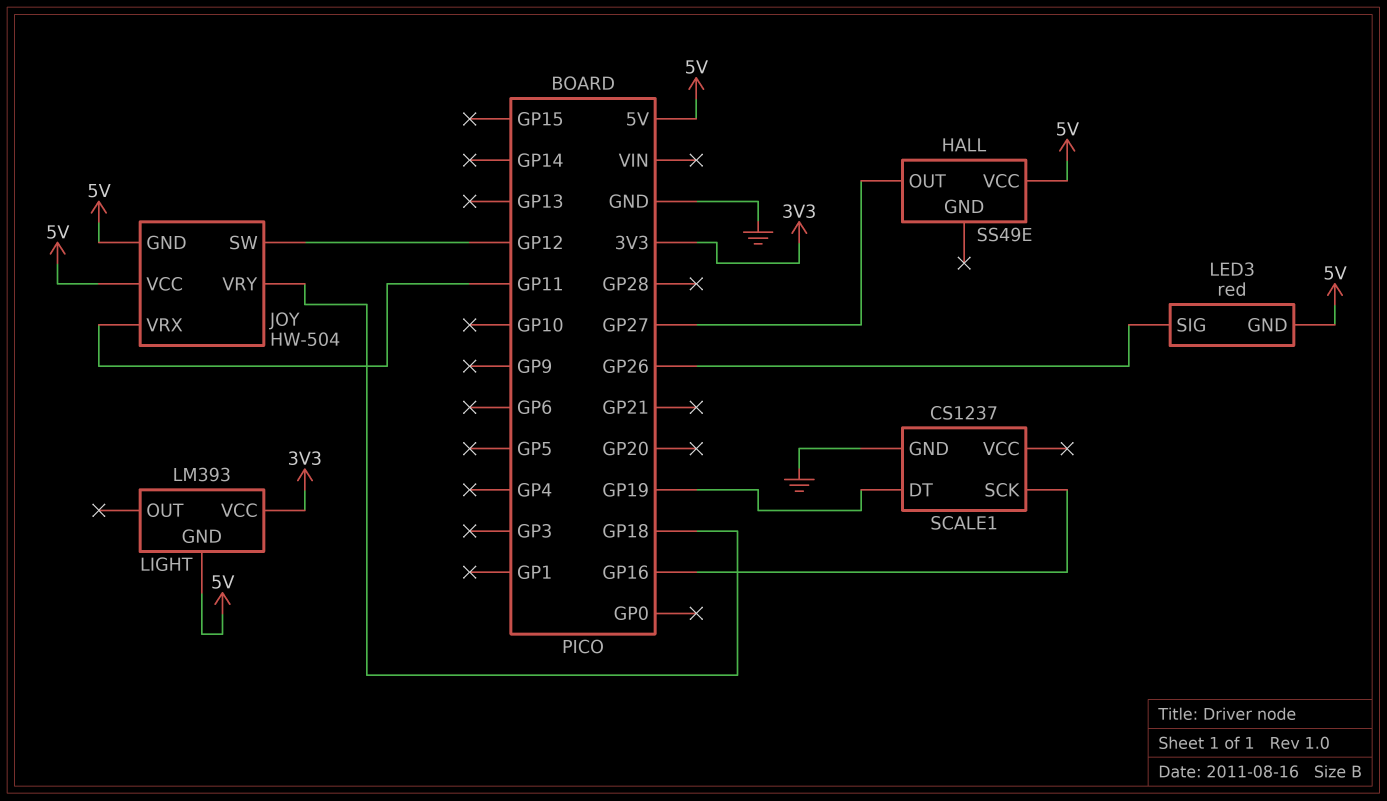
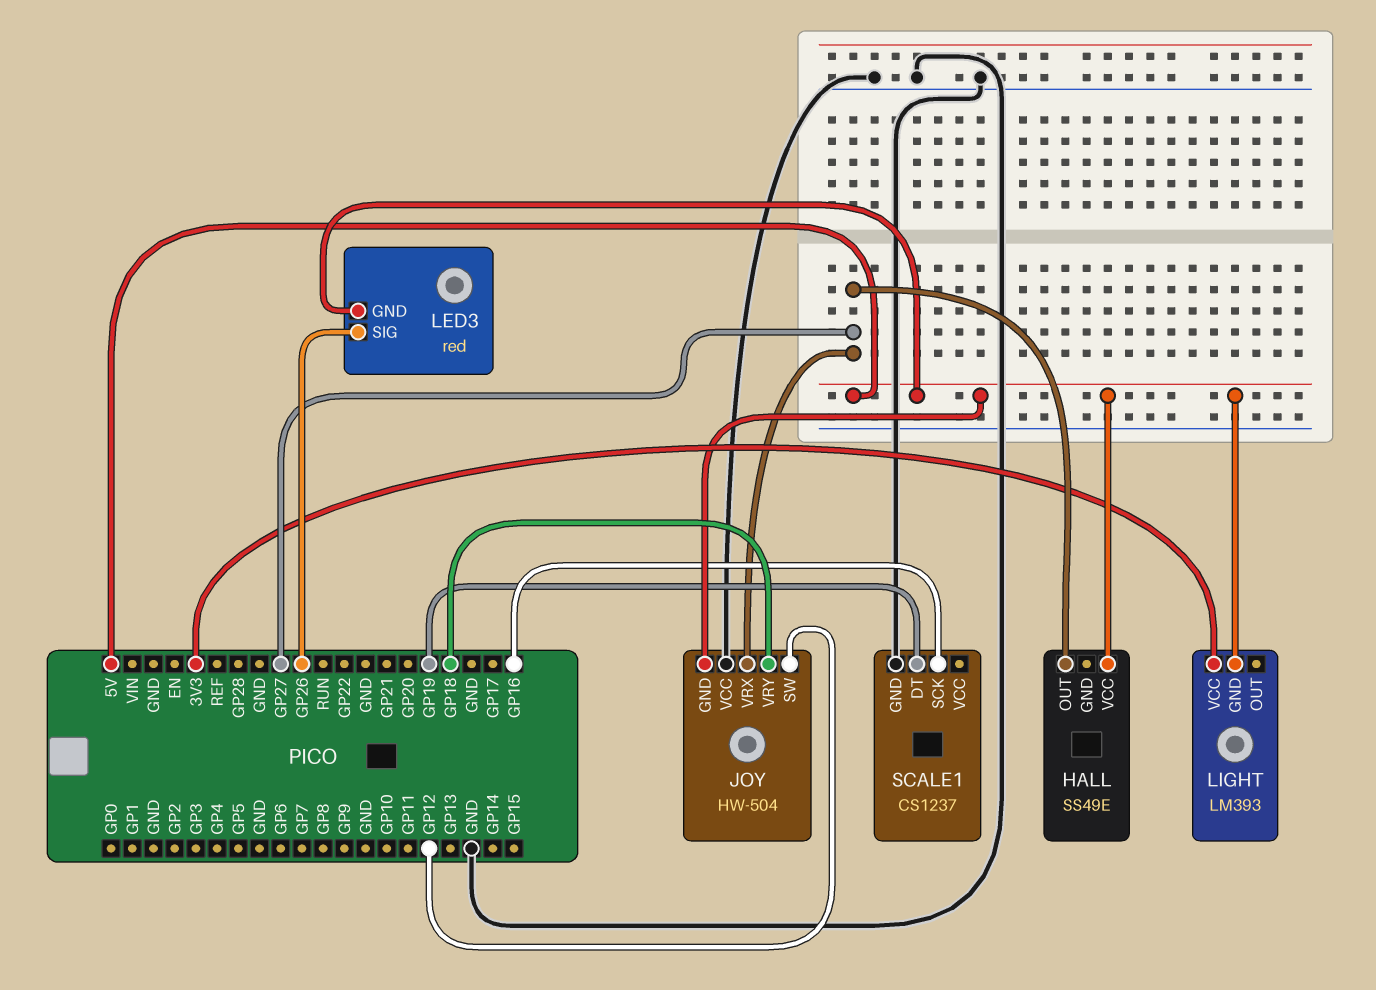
JOY pin VCC: 5V -> GND
JOY pin VRX: GP11 -> GP27

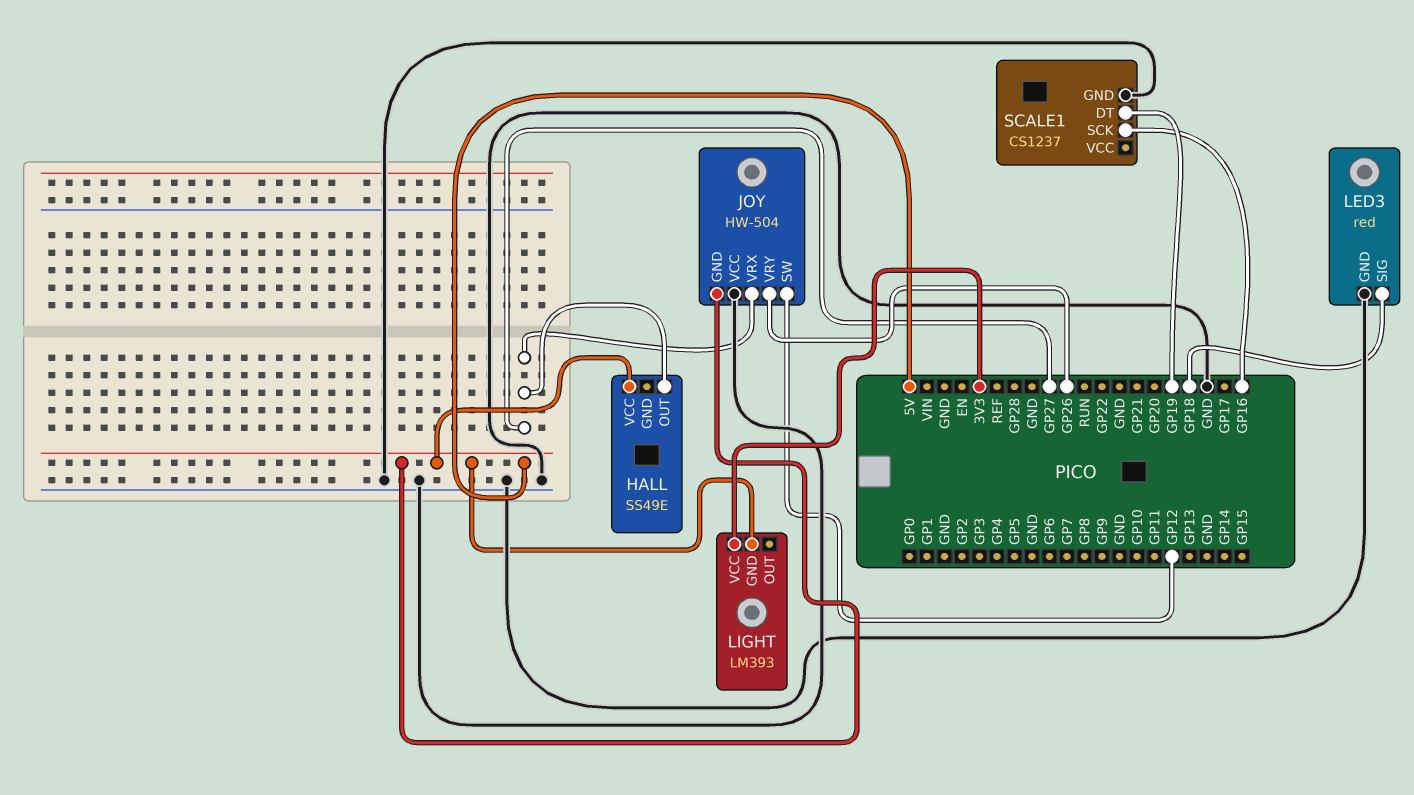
JOY pin VRY: GP18 -> GP26
LED3 pin GND: 5V -> GND
LED3 pin SIG: GP26 -> GP18

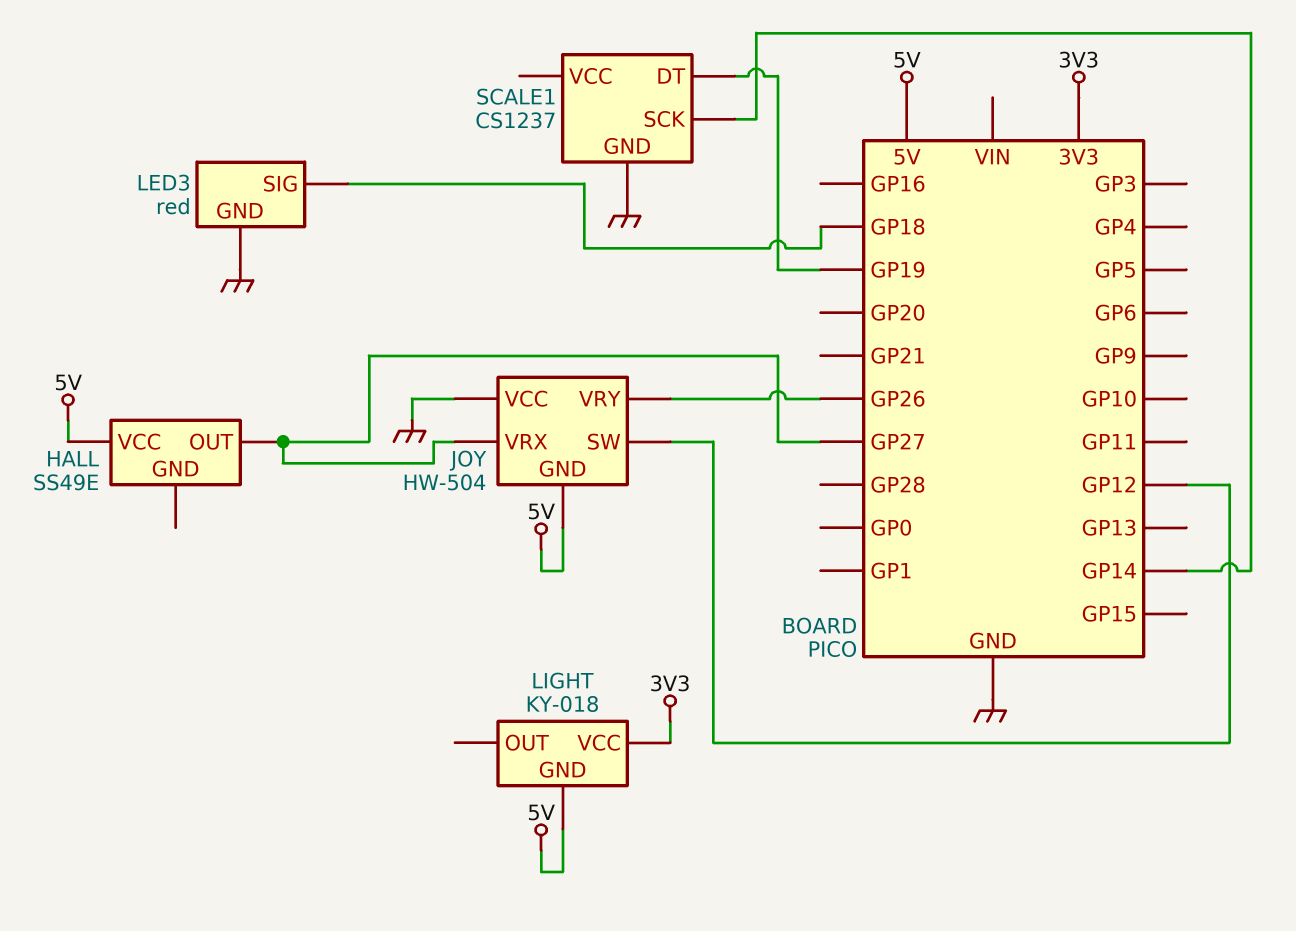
LIGHT: LM393 -> KY-018
SCALE1 pin SCK: GP16 -> GP14

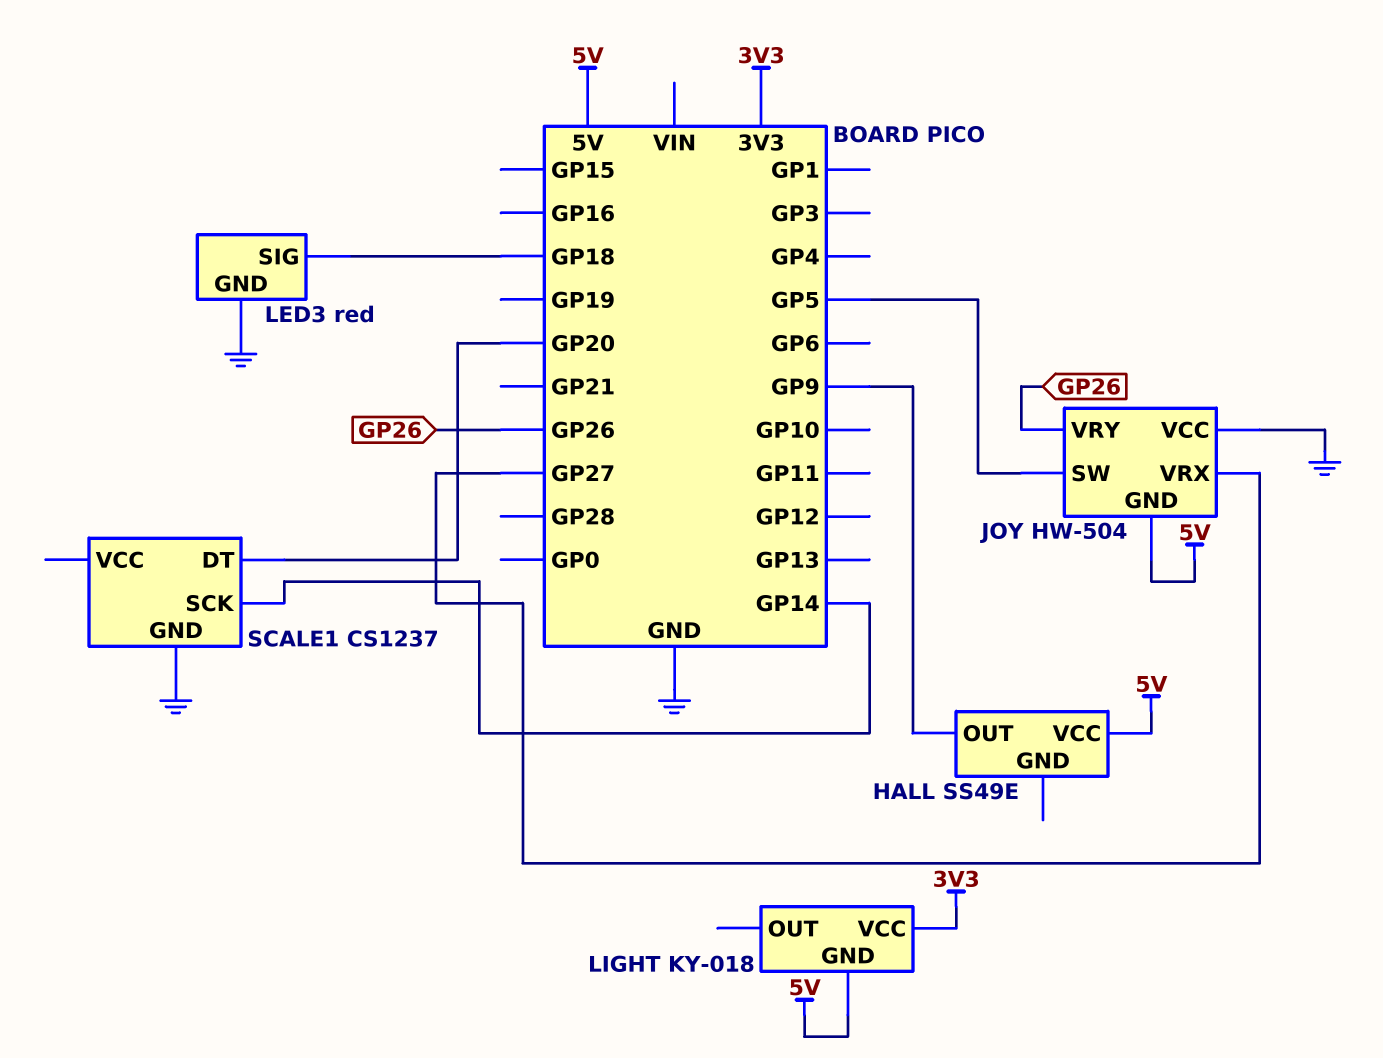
HALL pin OUT: GP27 -> GP9
JOY pin SW: GP12 -> GP5
SCALE1 pin DT: GP19 -> GP20

